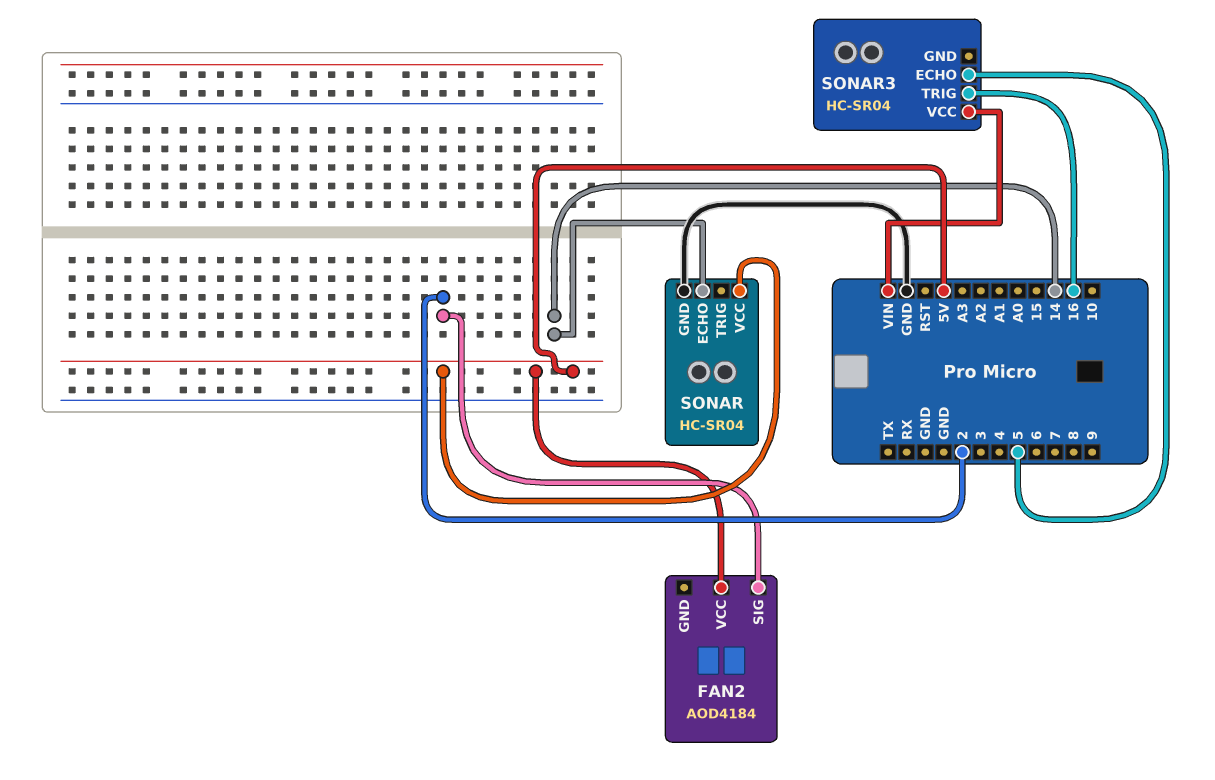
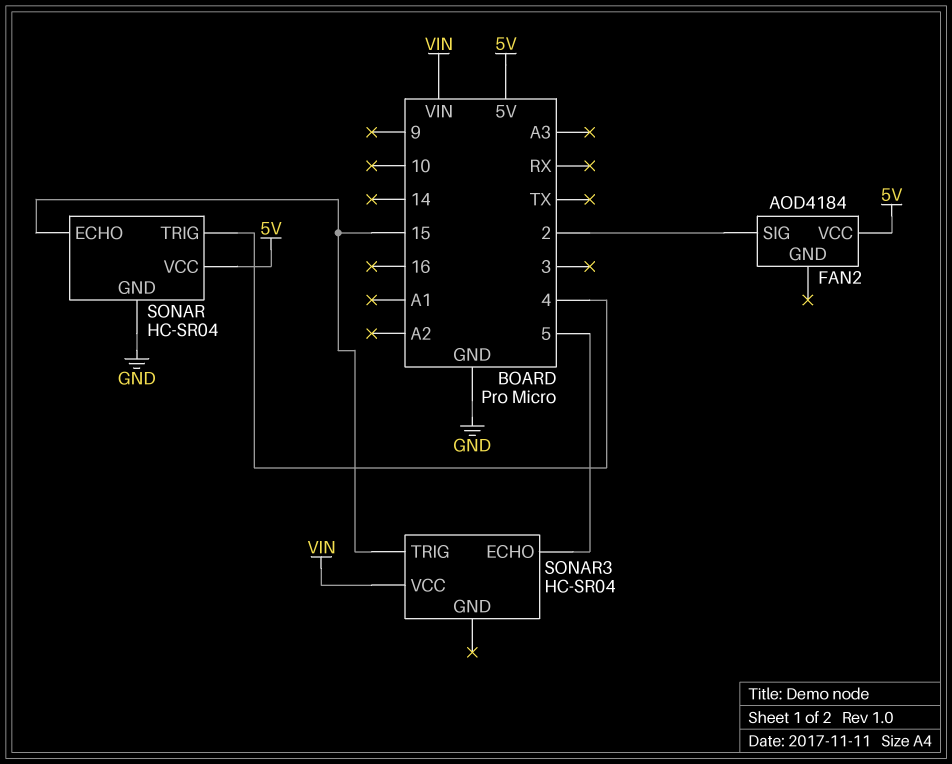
SONAR pin ECHO: 14 -> 15
SONAR pin TRIG: none -> 4
SONAR3 pin TRIG: 16 -> 15

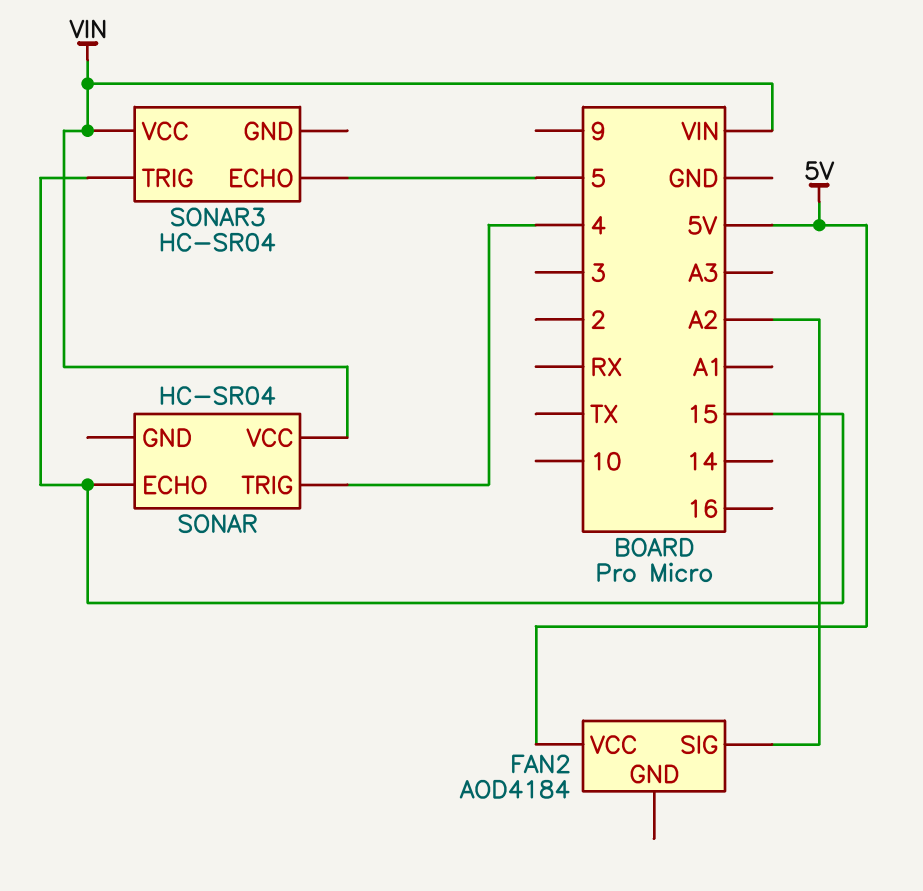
FAN2 pin SIG: 2 -> A2
SONAR pin GND: GND -> none
SONAR pin VCC: 5V -> VIN

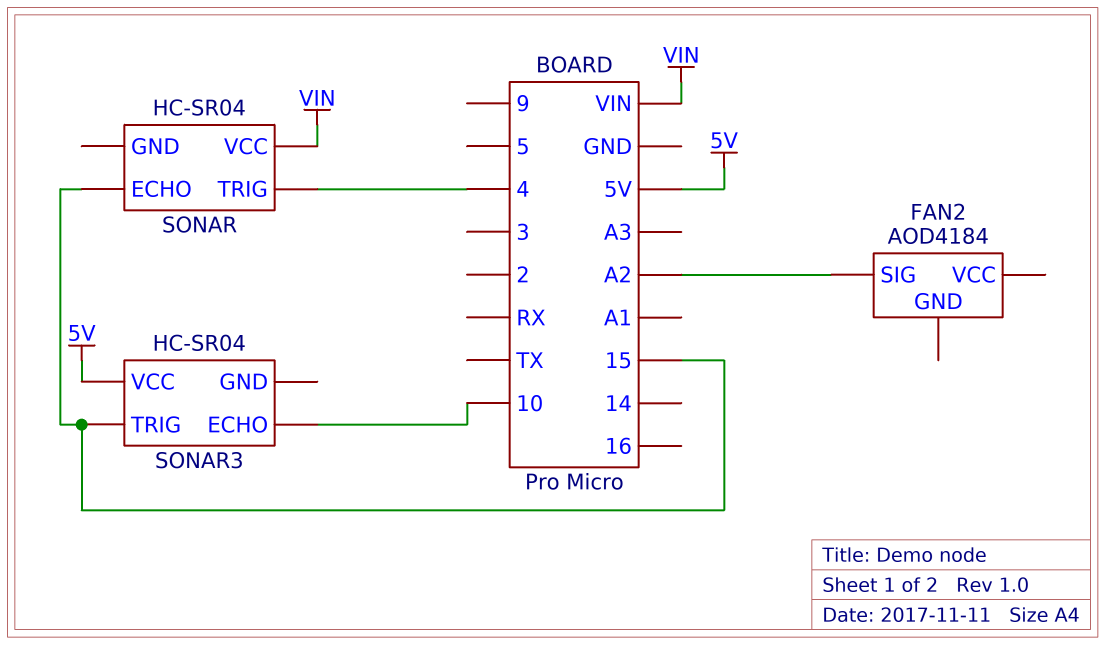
FAN2 pin VCC: 5V -> none
SONAR3 pin ECHO: 5 -> 10
SONAR3 pin VCC: VIN -> 5V

